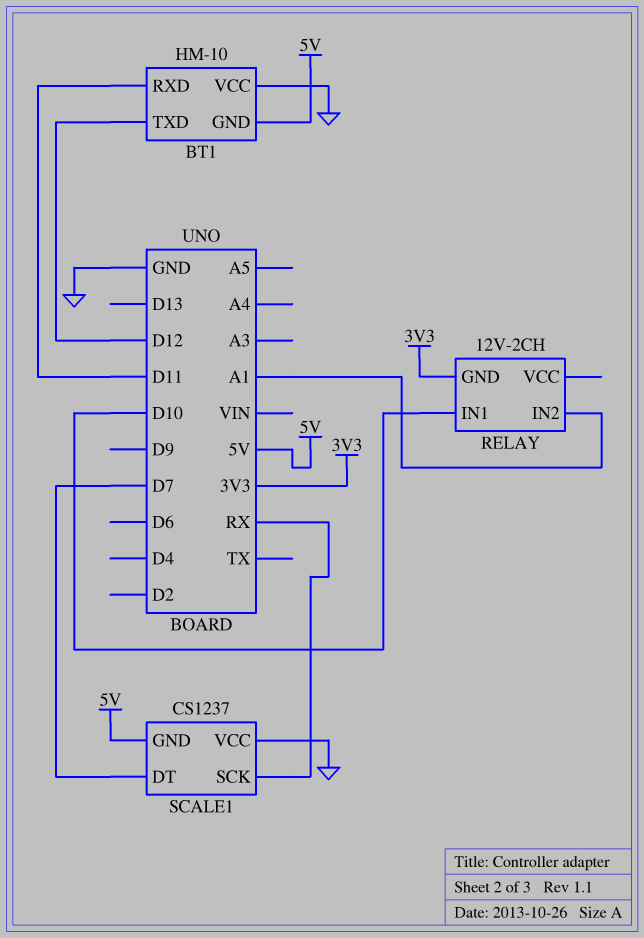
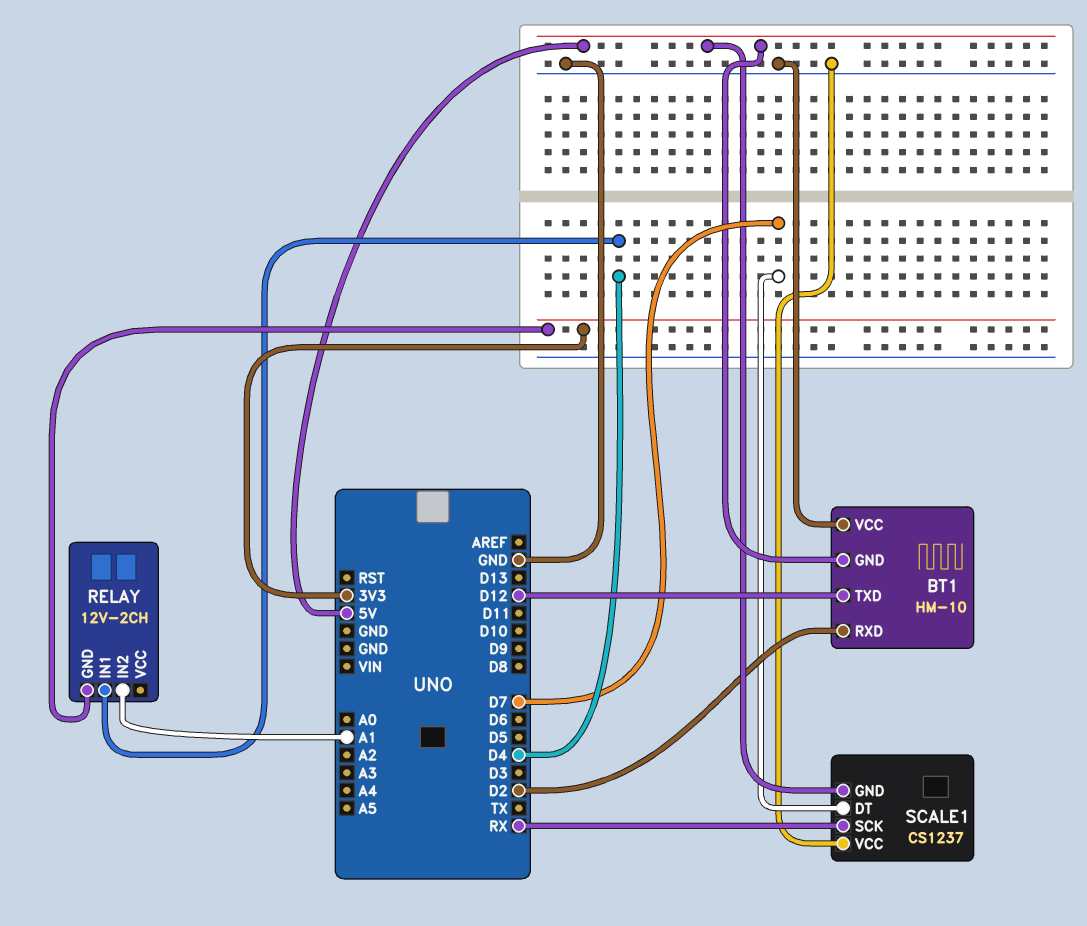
BT1 pin RXD: D11 -> D2
RELAY pin IN1: D10 -> D4

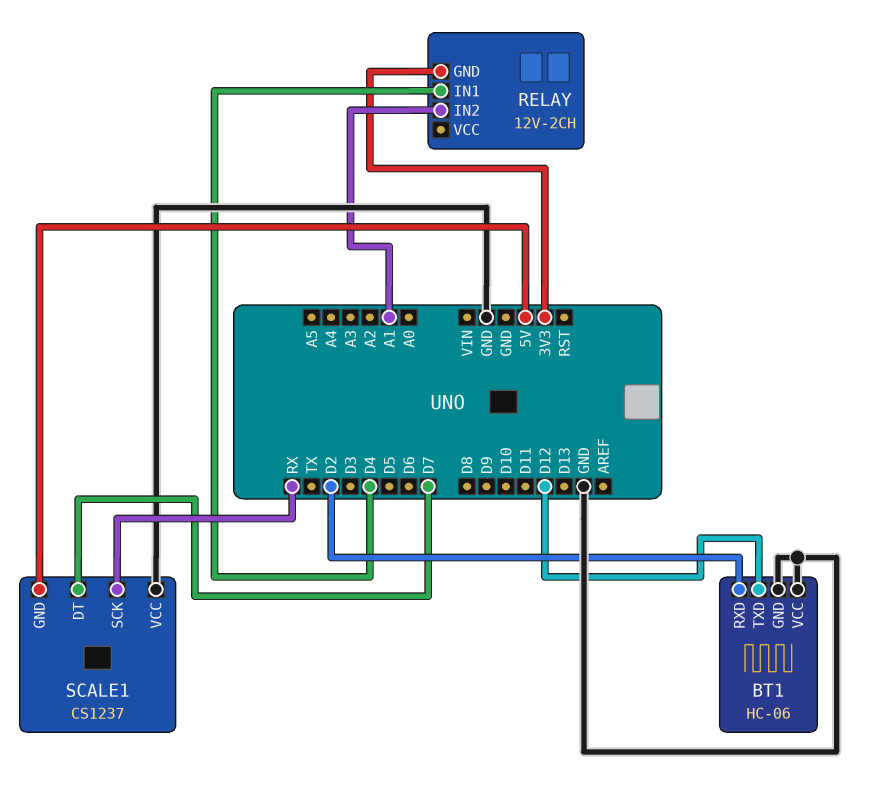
BT1: HM-10 -> HC-06
BT1 pin GND: 5V -> GND

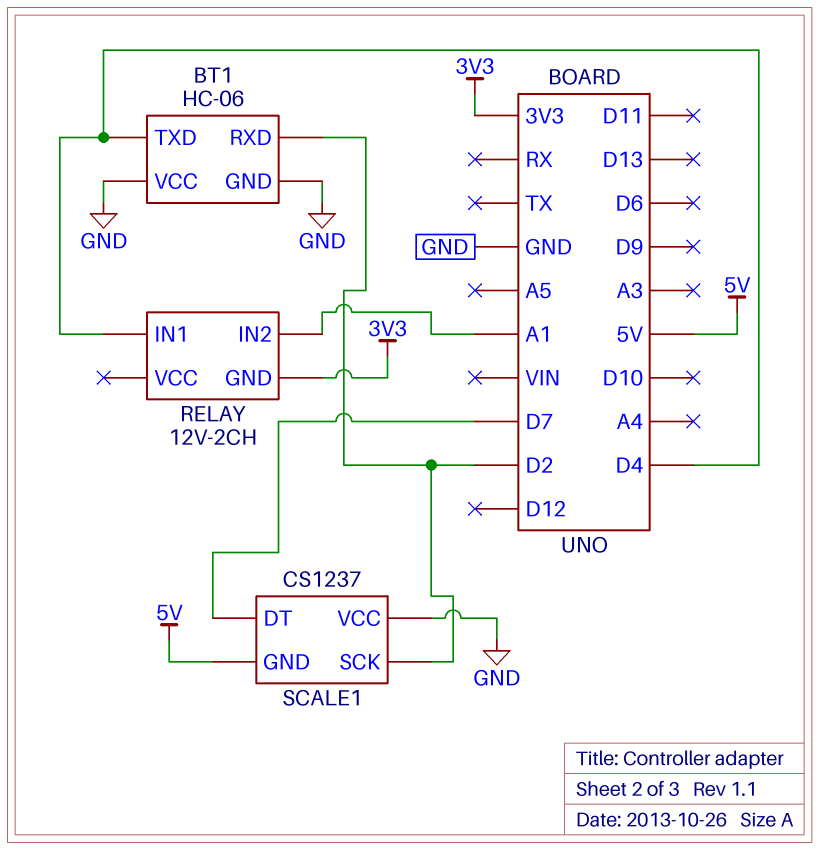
BT1 pin TXD: D12 -> D4
SCALE1 pin SCK: RX -> D2

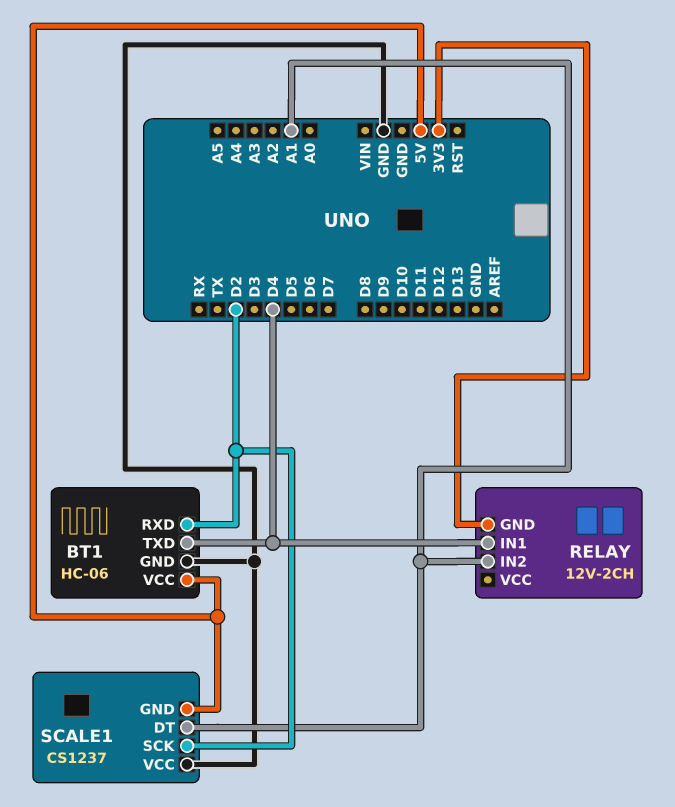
BT1 pin VCC: GND -> 5V
SCALE1 pin DT: D7 -> A1

